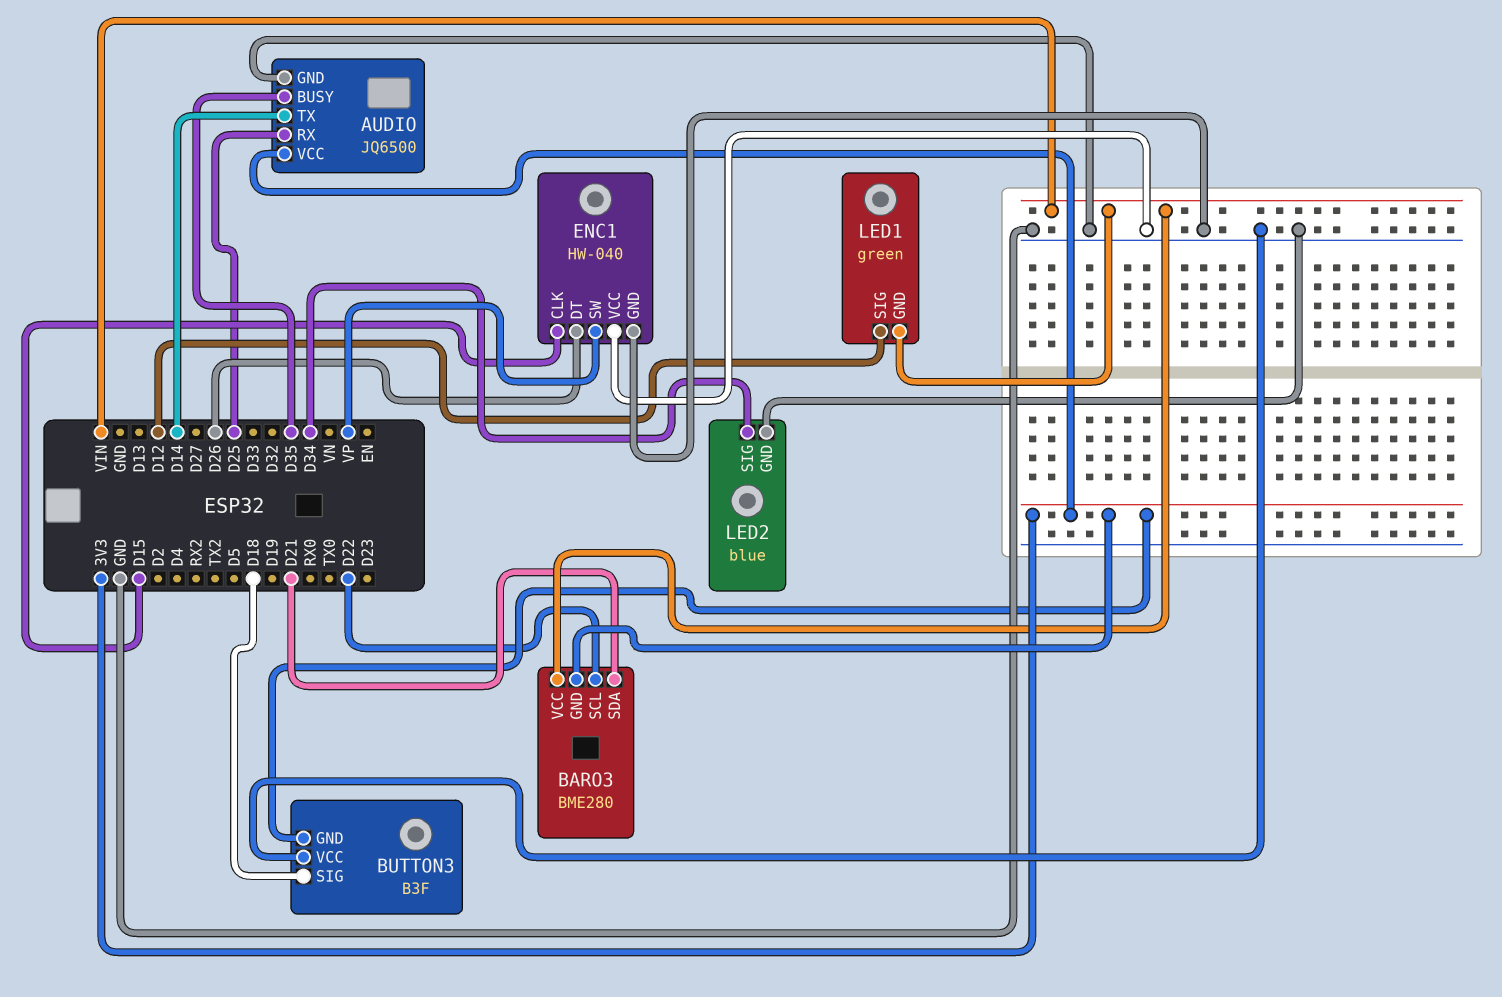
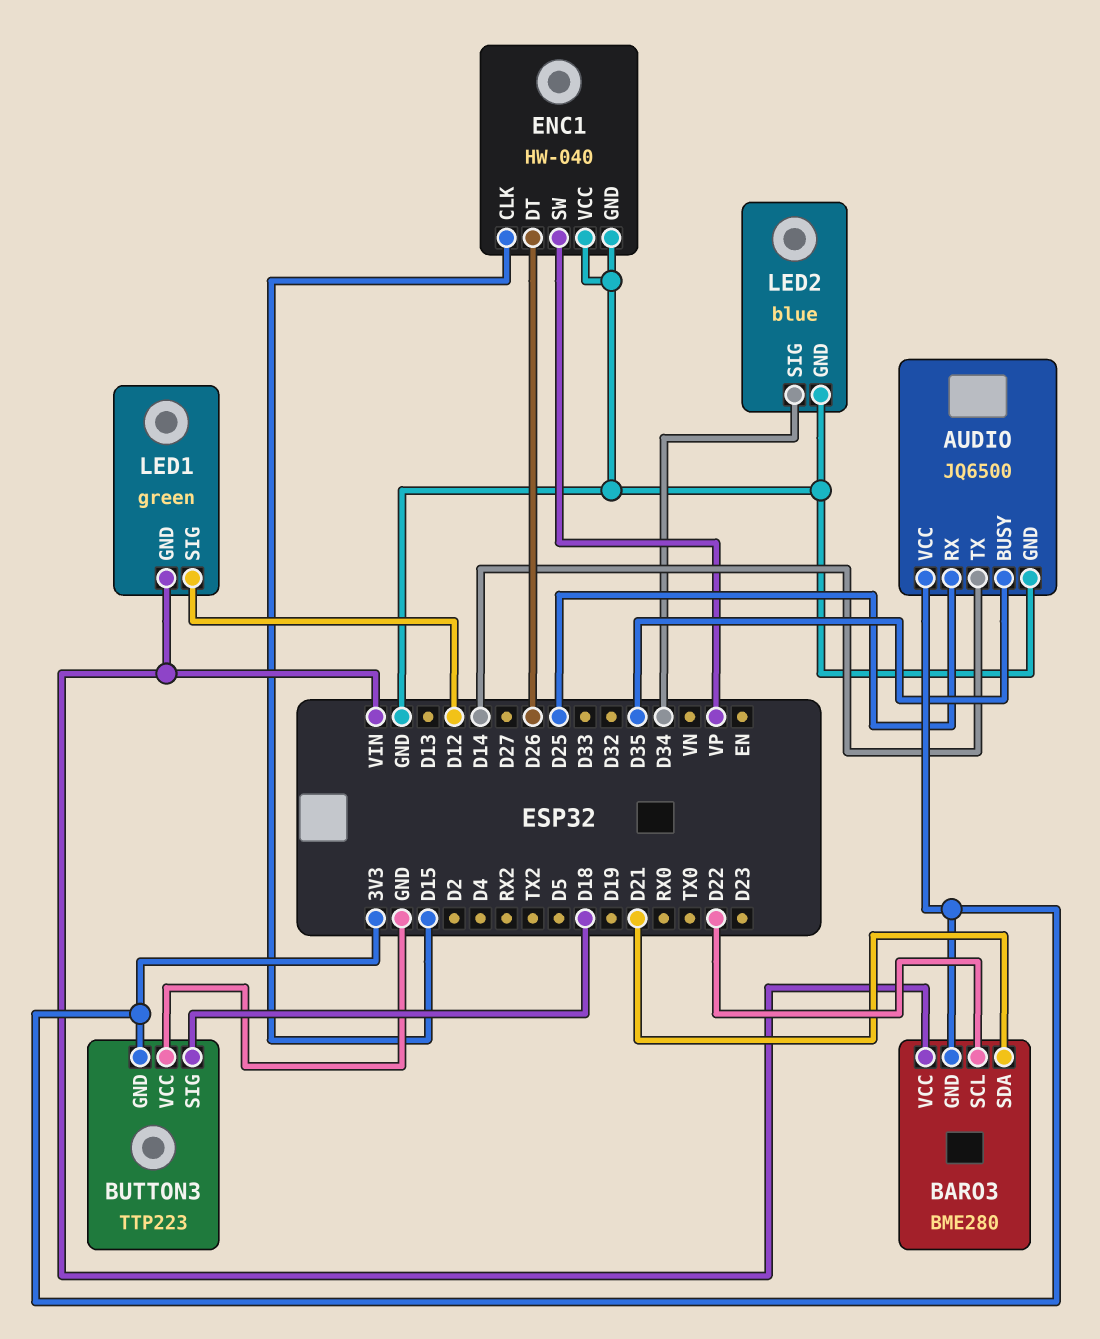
BUTTON3: B3F -> TTP223

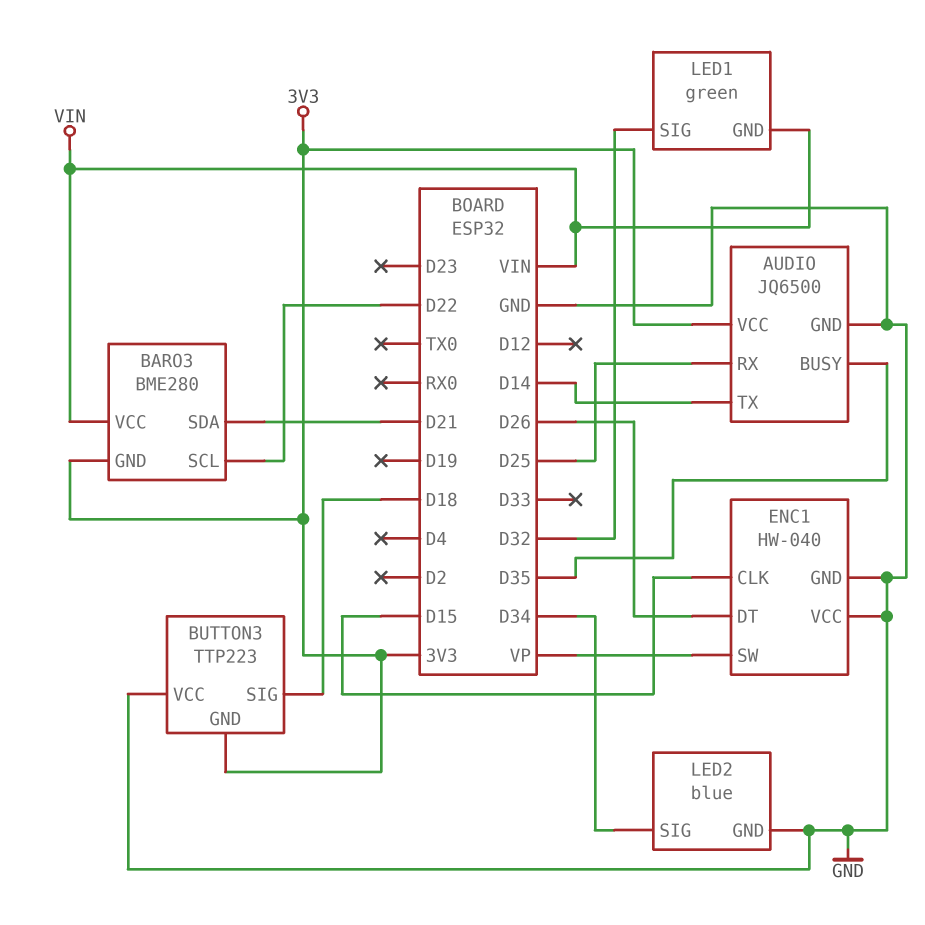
LED1 pin SIG: D12 -> D32

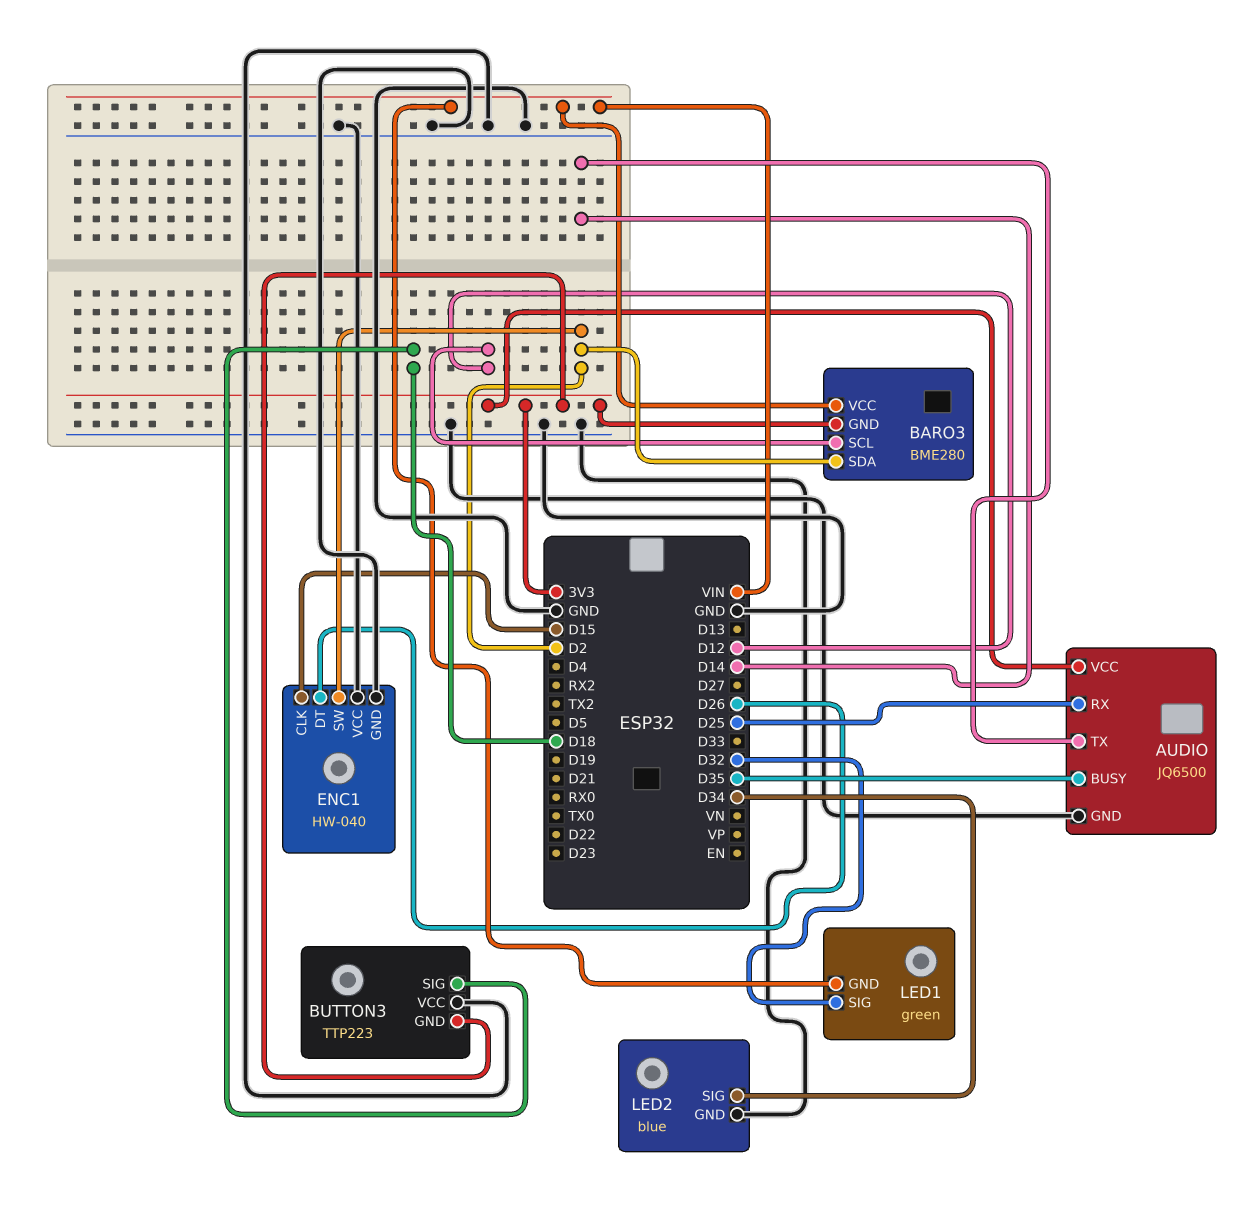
BARO3 pin SCL: D22 -> D12
BARO3 pin SDA: D21 -> D2
ENC1 pin SW: VP -> D2

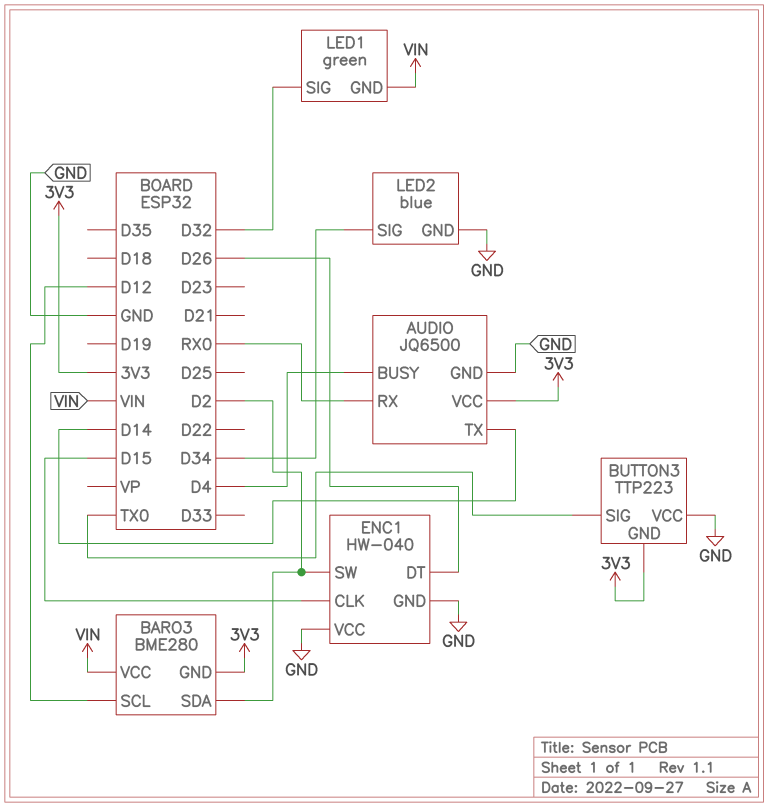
AUDIO pin BUSY: D35 -> D4
AUDIO pin RX: D25 -> RX0
BUTTON3 pin SIG: D18 -> TX0

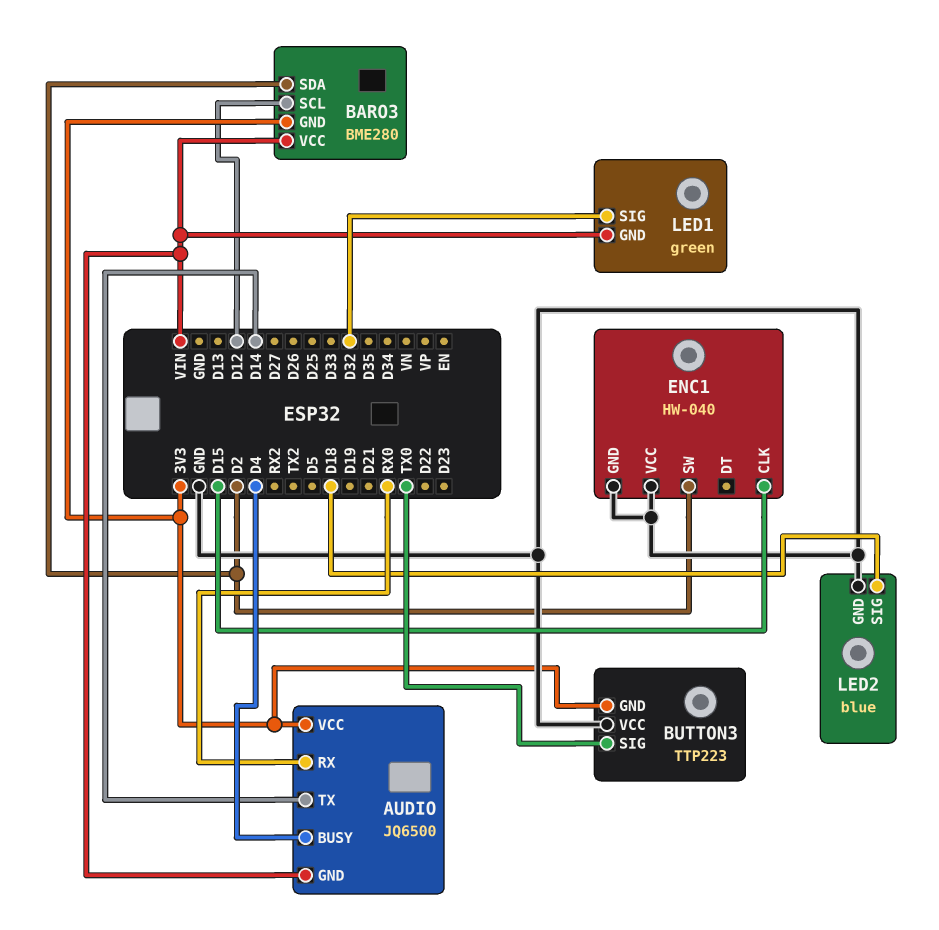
AUDIO pin GND: GND -> VIN
ENC1 pin DT: D26 -> none
LED2 pin SIG: D34 -> D18

